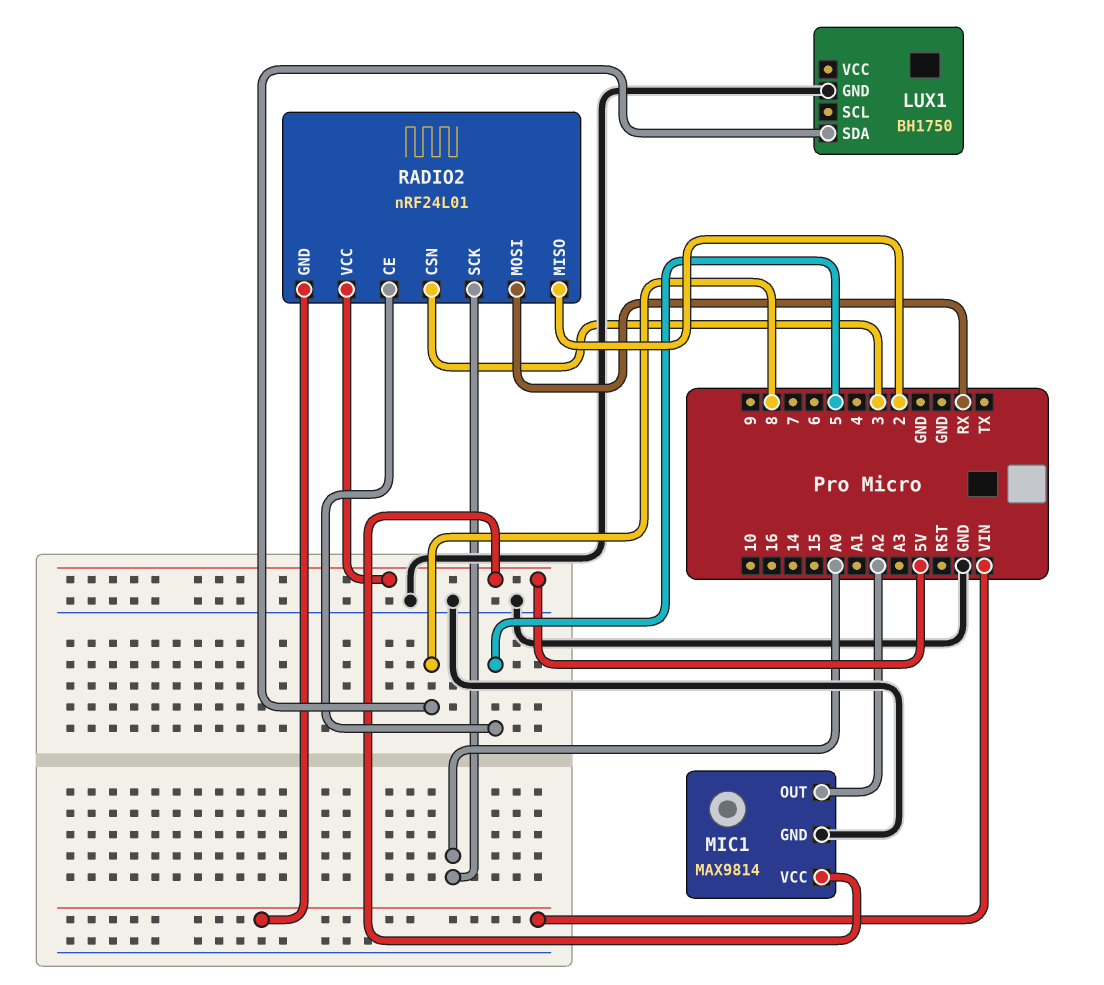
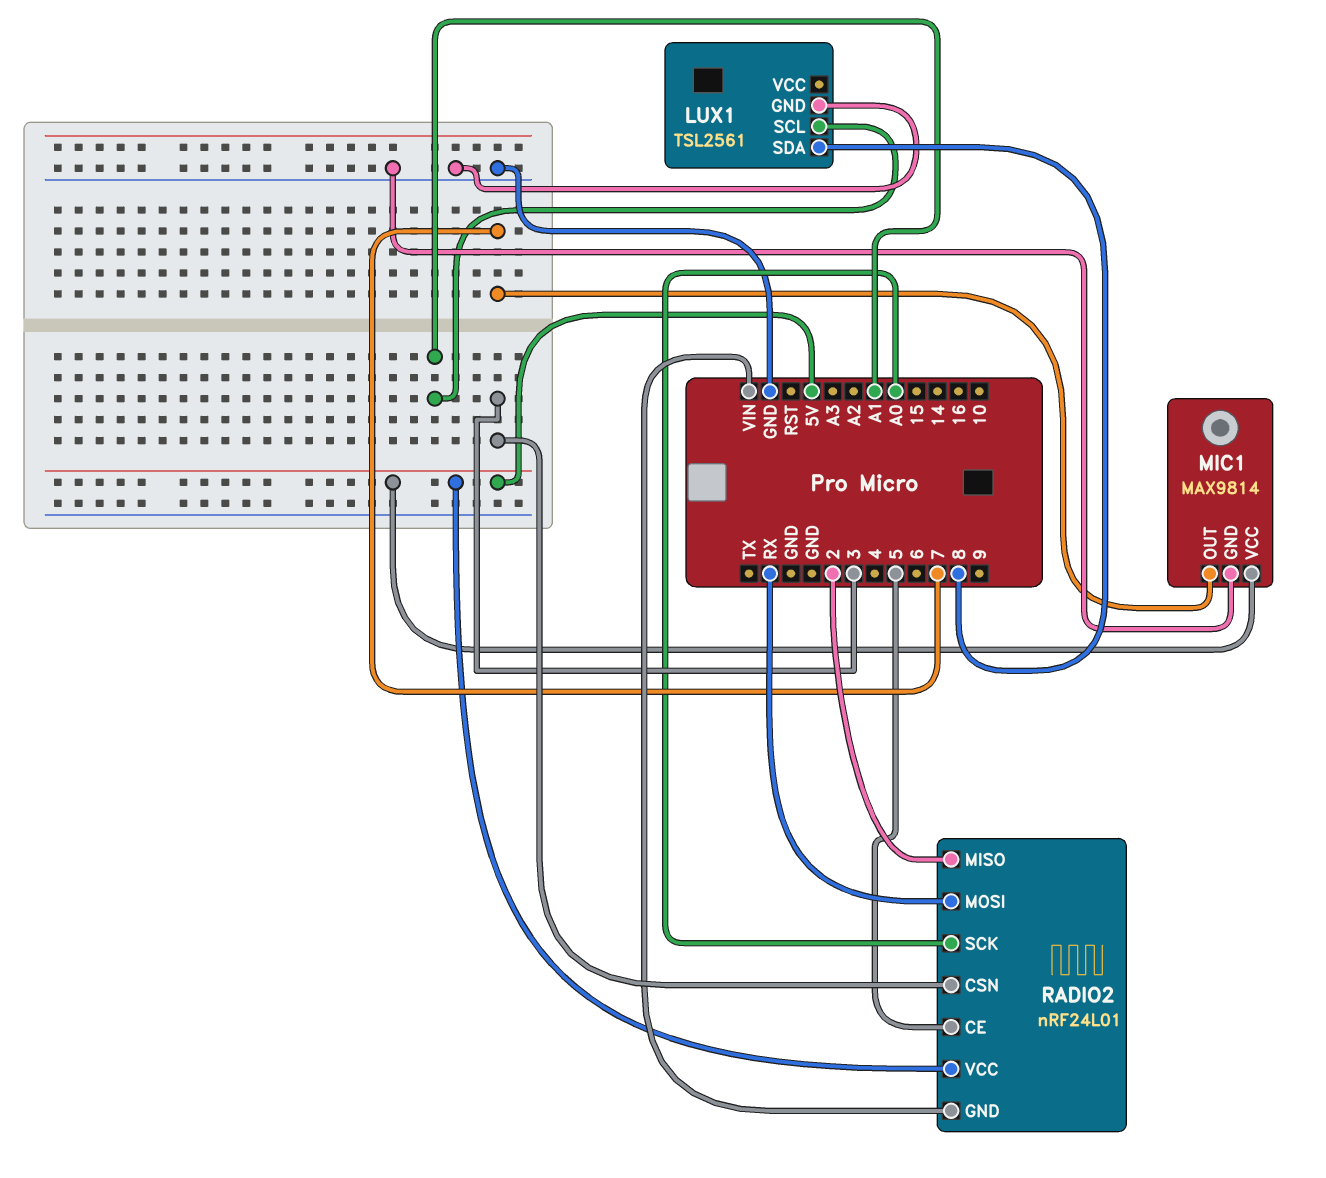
LUX1: BH1750 -> TSL2561
LUX1 pin SCL: none -> A1
MIC1 pin OUT: A2 -> 7

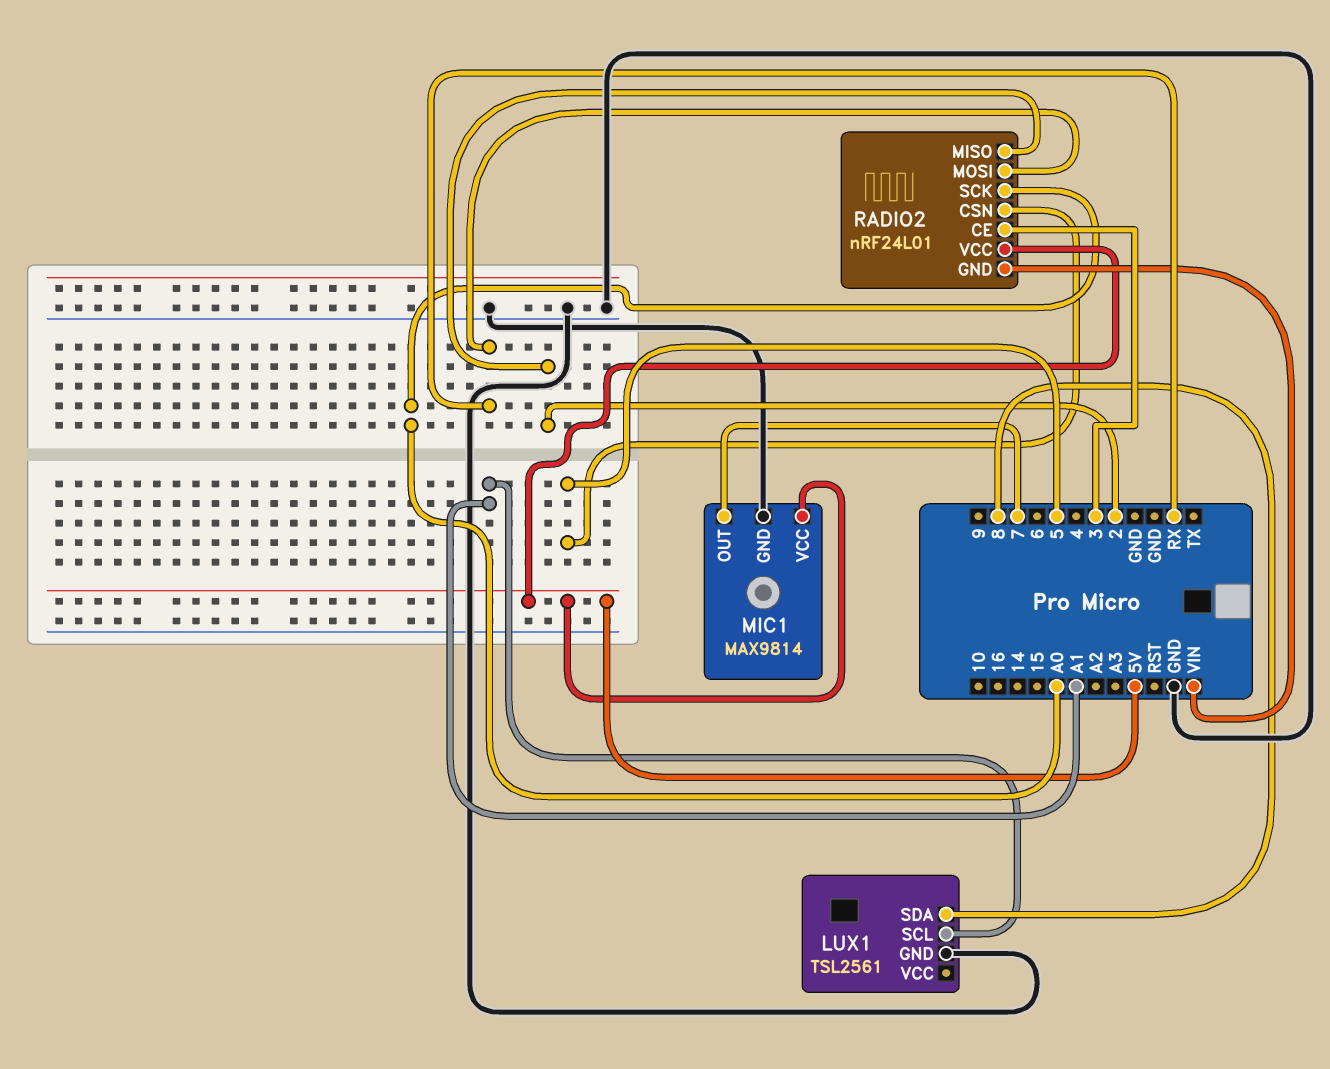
RADIO2 pin CE: 5 -> 3
RADIO2 pin CSN: 3 -> 5

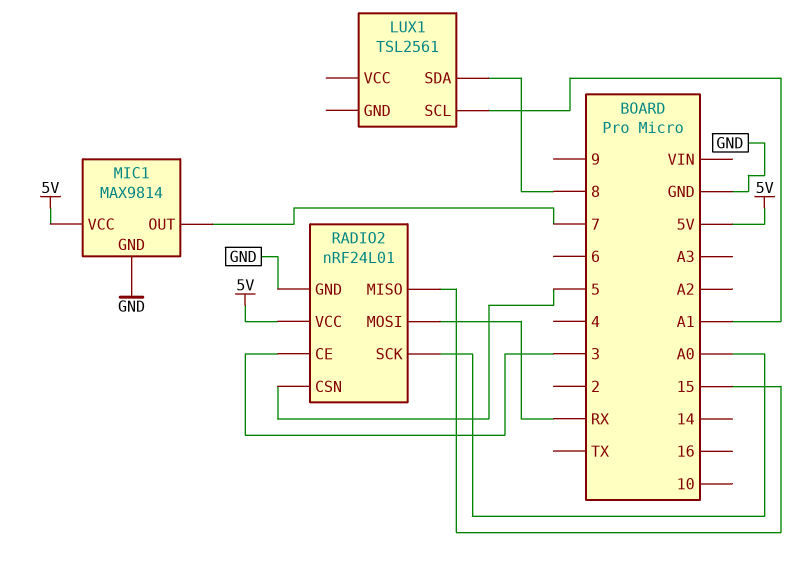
LUX1 pin GND: GND -> none
RADIO2 pin GND: VIN -> GND
RADIO2 pin MISO: 2 -> 15

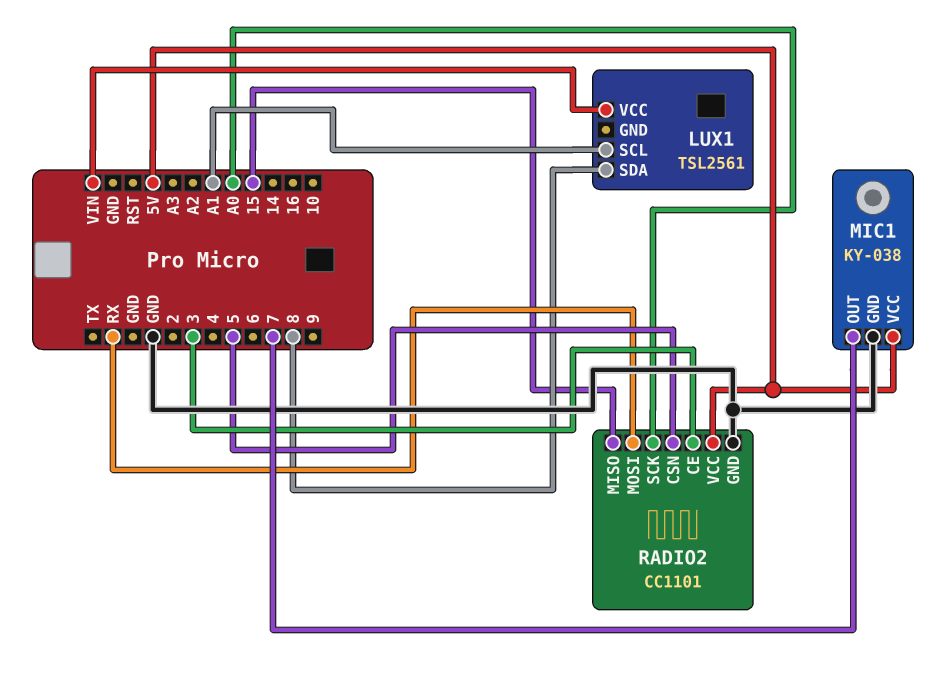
LUX1 pin VCC: none -> VIN
MIC1: MAX9814 -> KY-038
RADIO2: nRF24L01 -> CC1101

